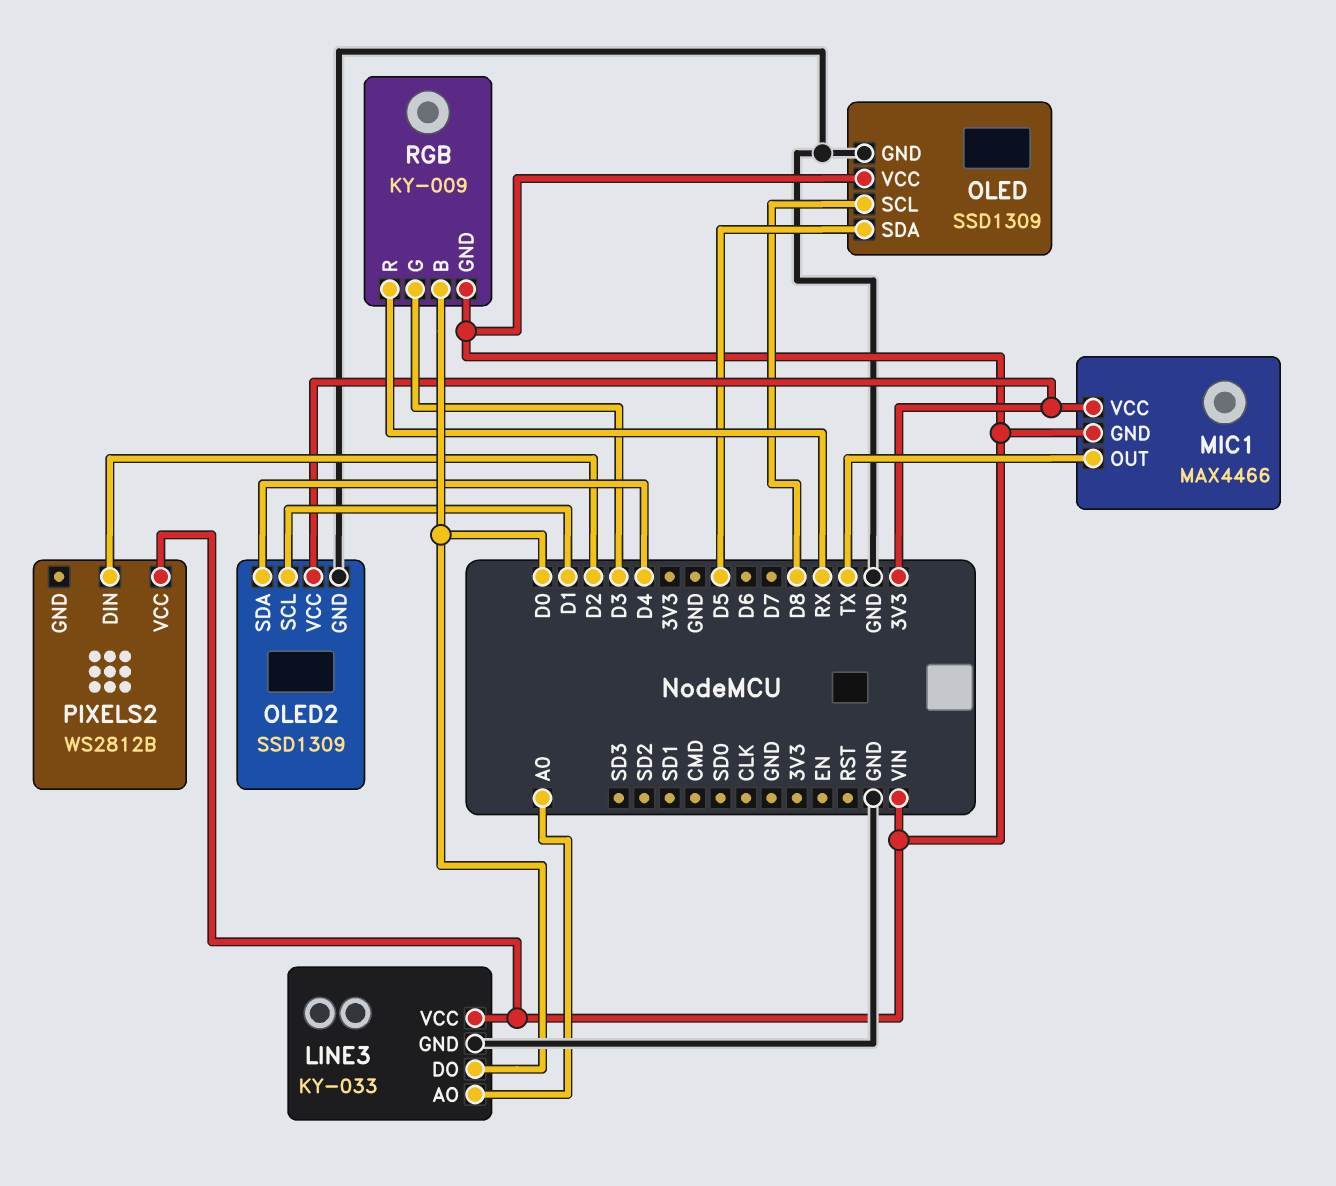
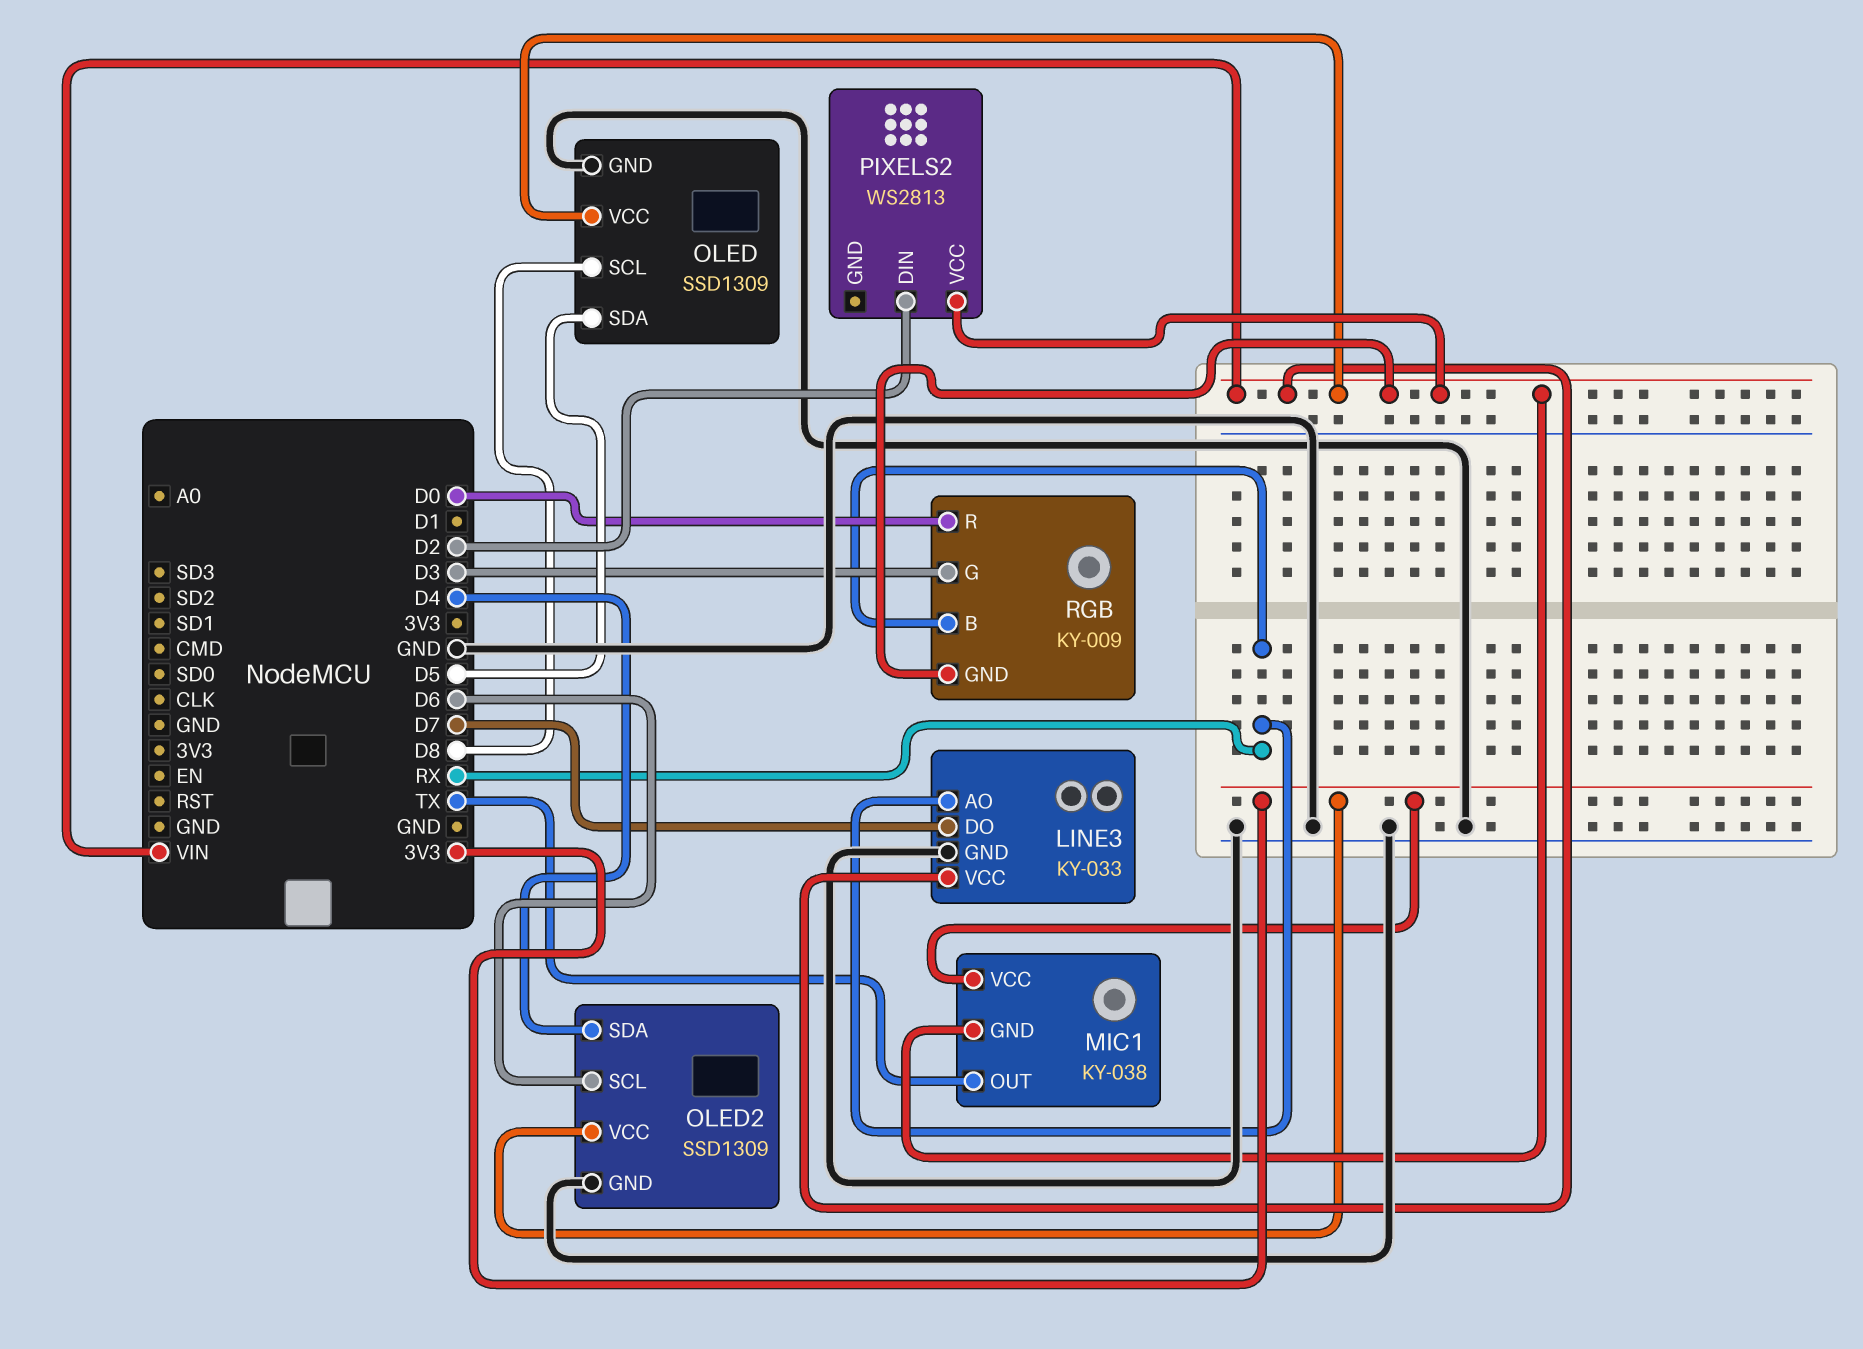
LINE3 pin AO: A0 -> RX
LINE3 pin DO: D0 -> D7
MIC1: MAX4466 -> KY-038
OLED2 pin SCL: D1 -> D6
PIXELS2: WS2812B -> WS2813
RGB pin B: D0 -> RX
RGB pin R: RX -> D0

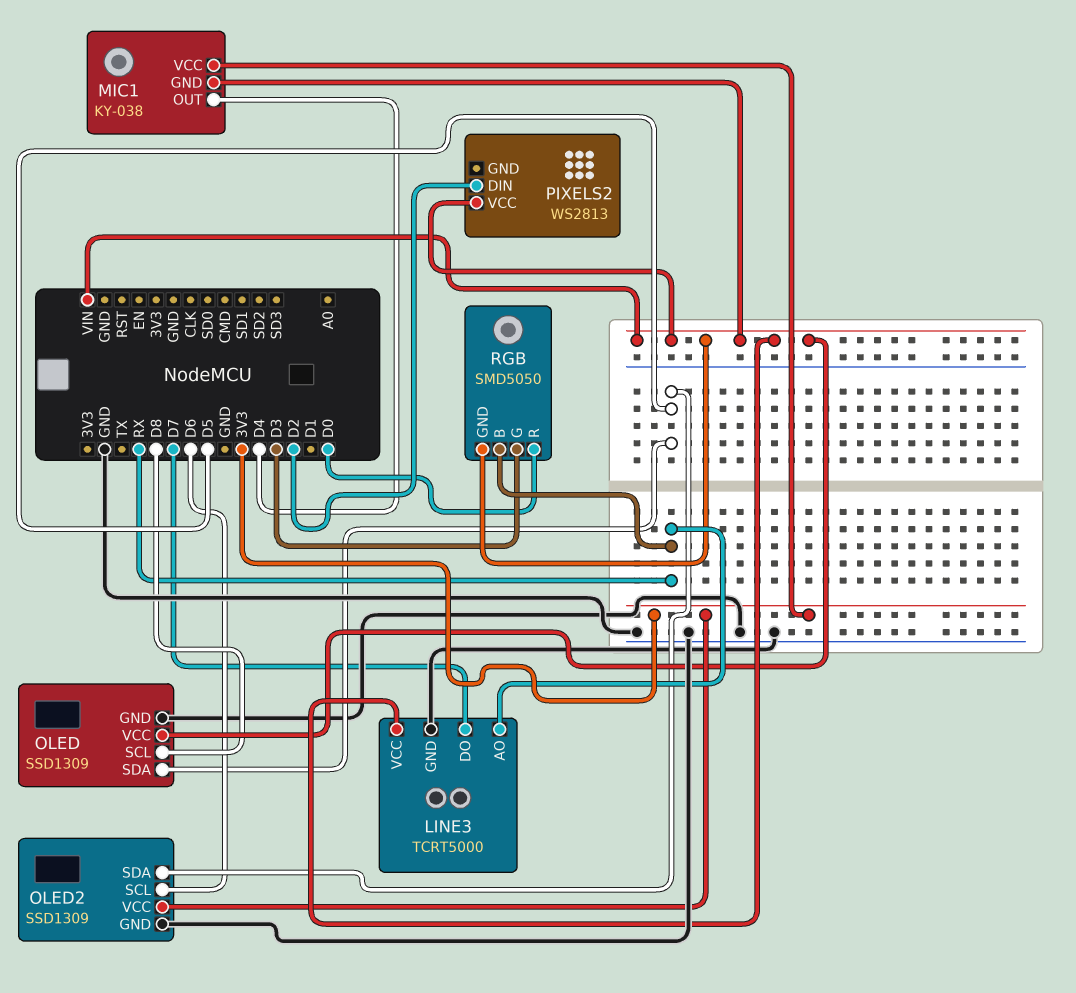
LINE3: KY-033 -> TCRT5000
MIC1 pin OUT: TX -> D4
OLED2 pin SDA: D4 -> D5
RGB: KY-009 -> SMD5050

